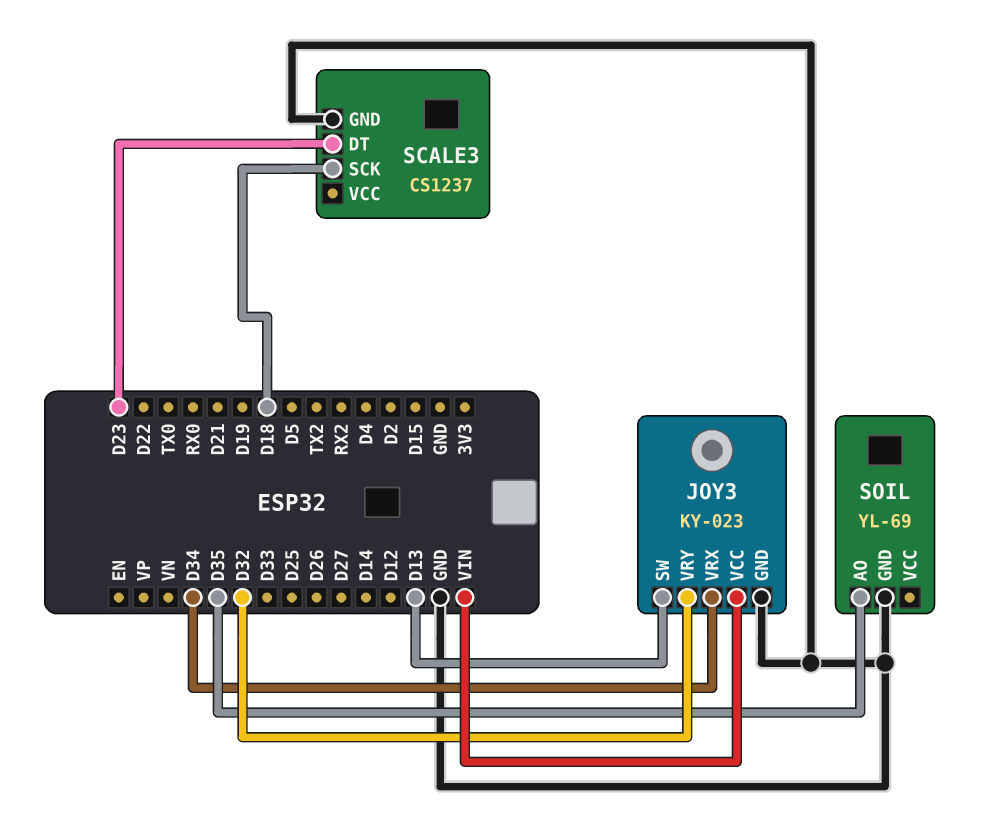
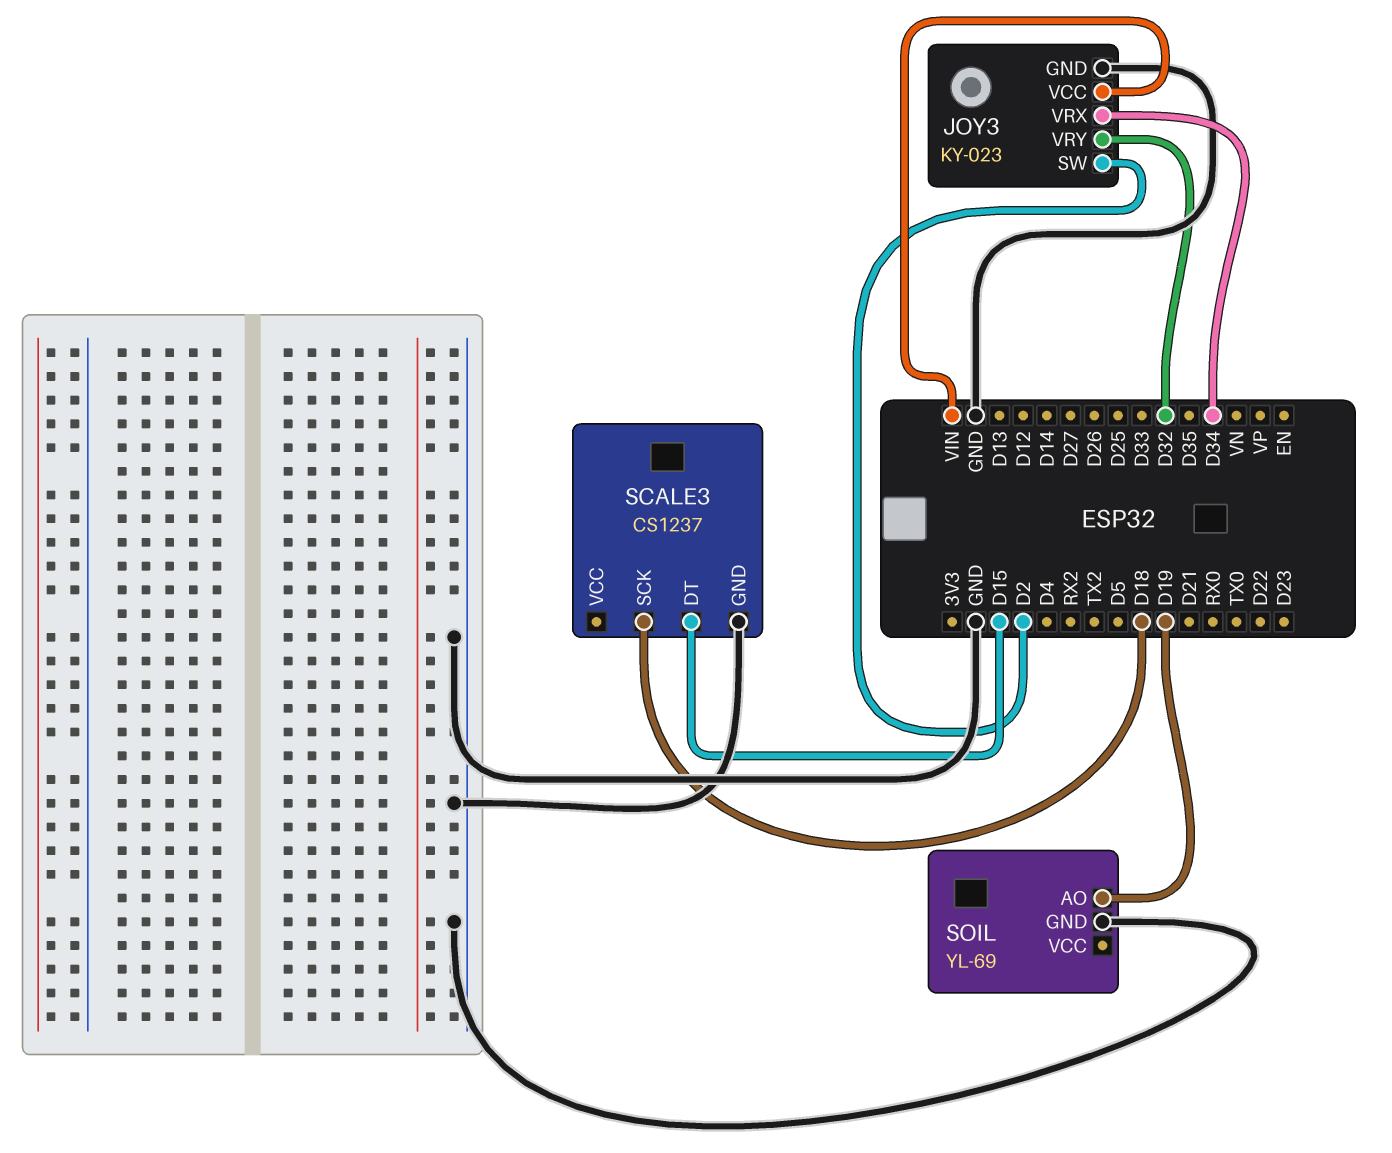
JOY3 pin SW: D13 -> D2
SCALE3 pin DT: D23 -> D15
SOIL pin AO: D35 -> D19

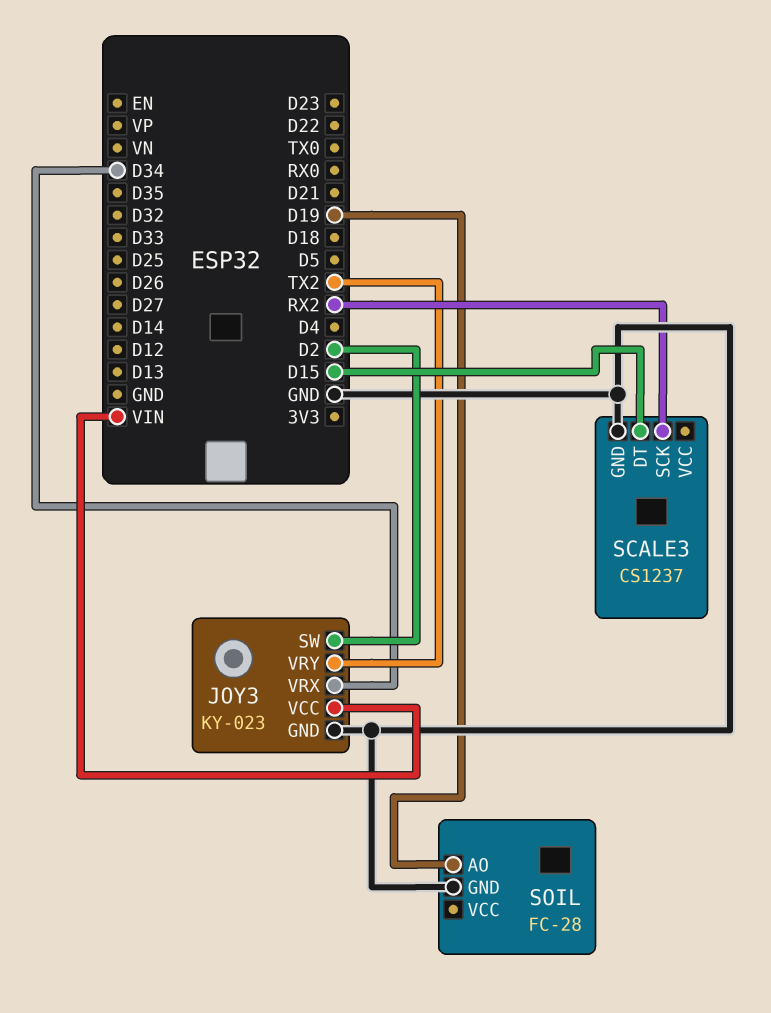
JOY3 pin VRY: D32 -> TX2
SCALE3 pin SCK: D18 -> RX2
SOIL: YL-69 -> FC-28

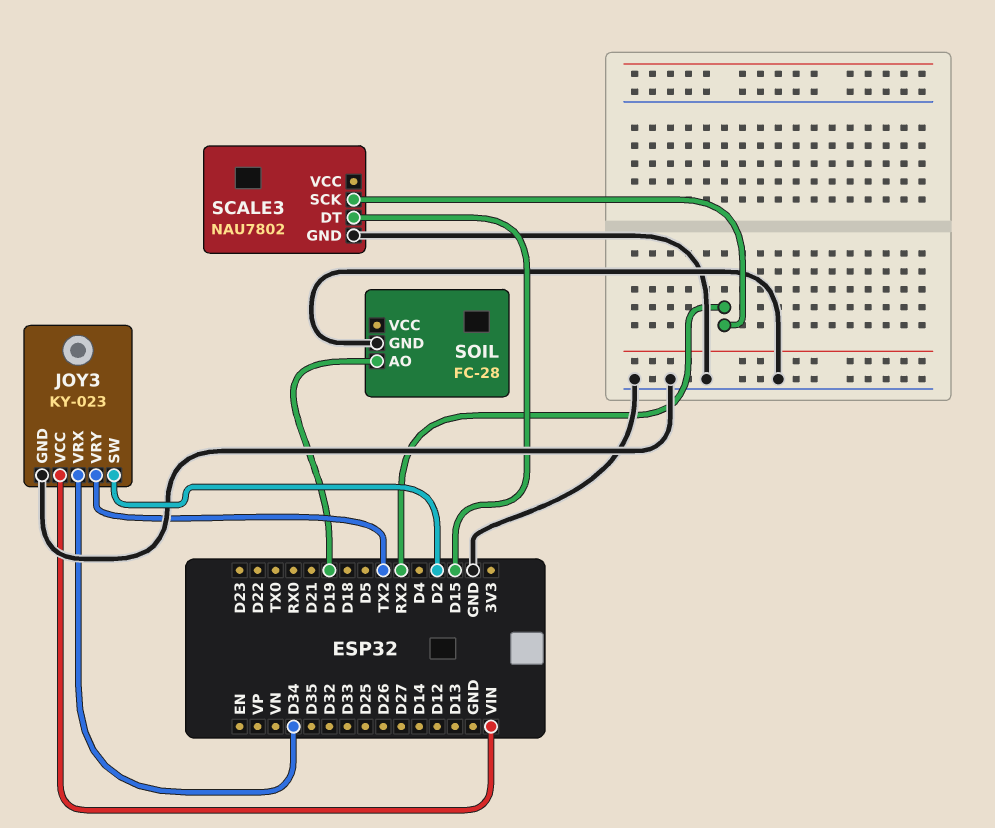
SCALE3: CS1237 -> NAU7802

